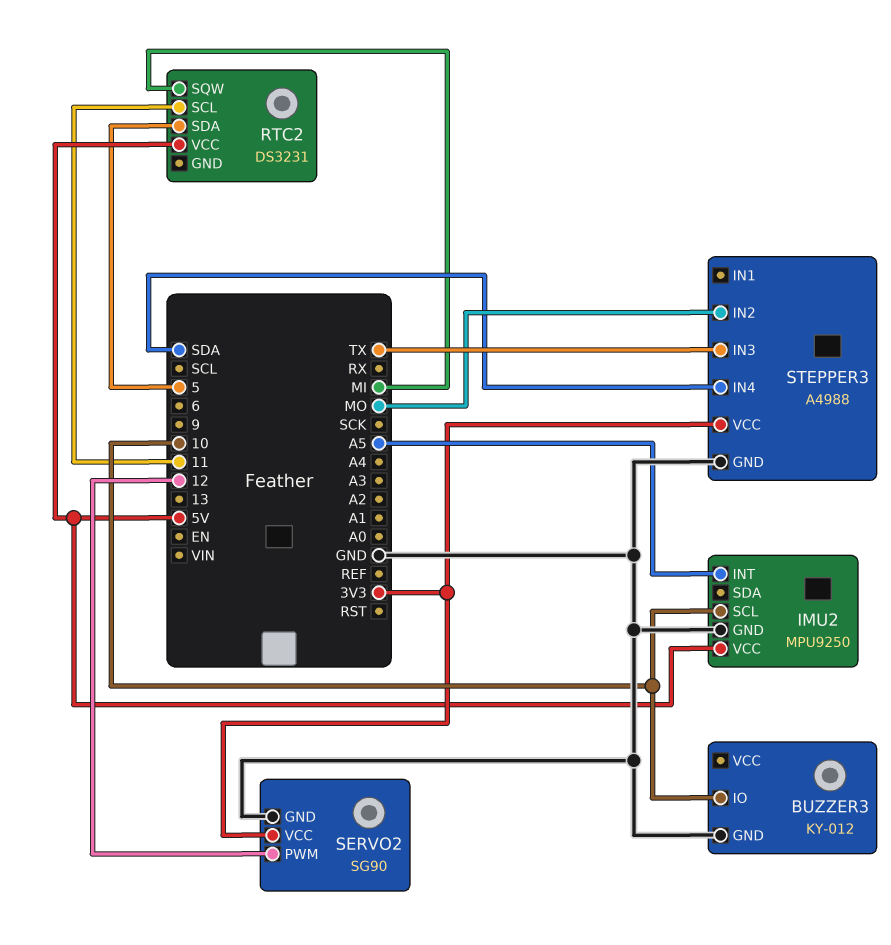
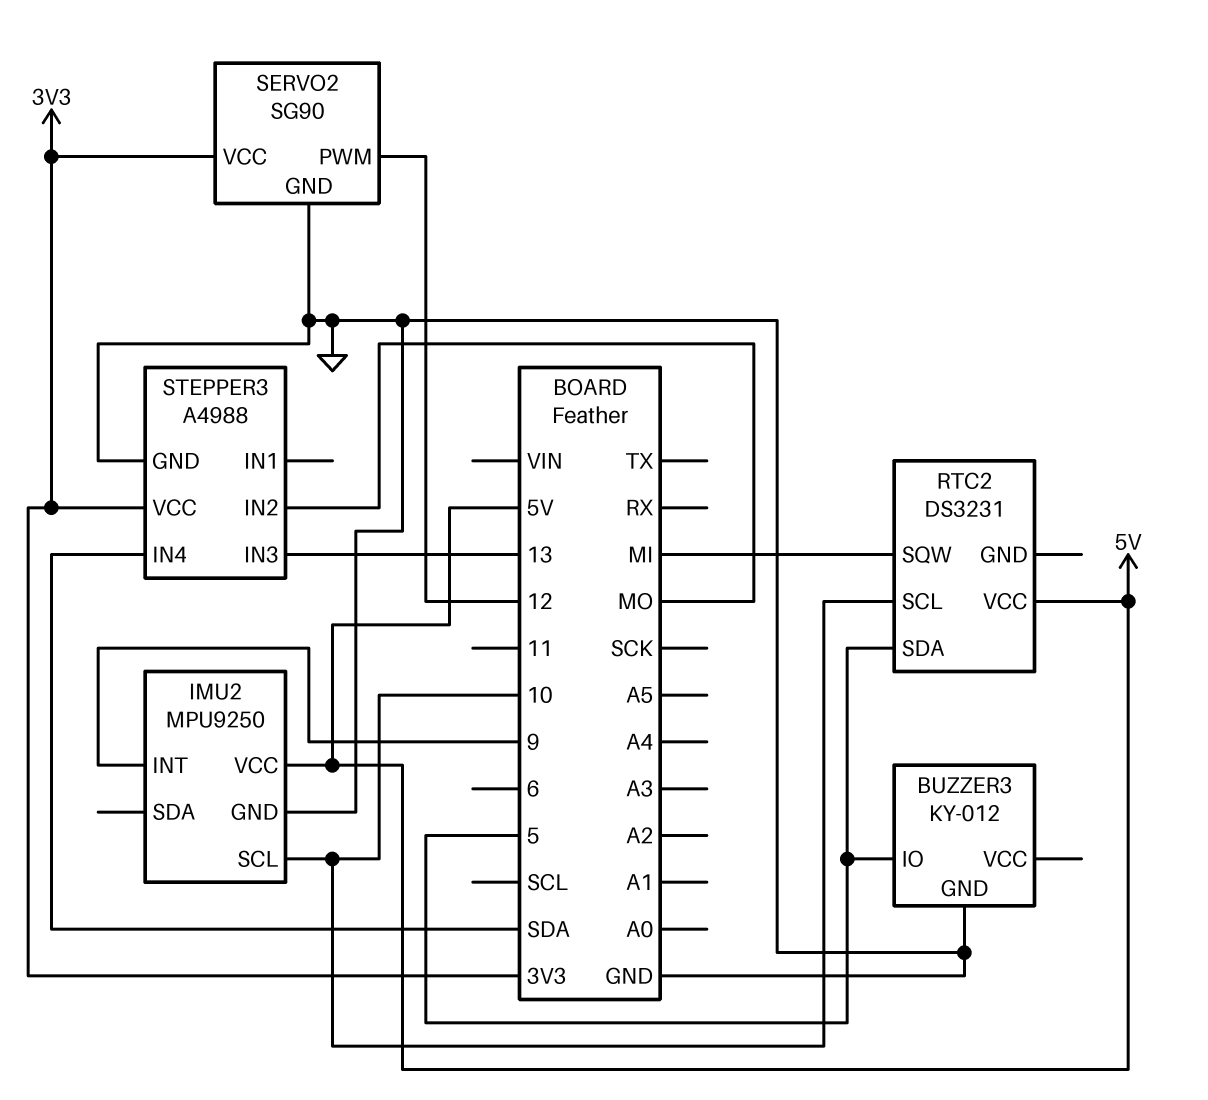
BUZZER3 pin IO: 10 -> 5
IMU2 pin INT: A5 -> 9
RTC2 pin SCL: 11 -> 10
STEPPER3 pin IN3: TX -> 13

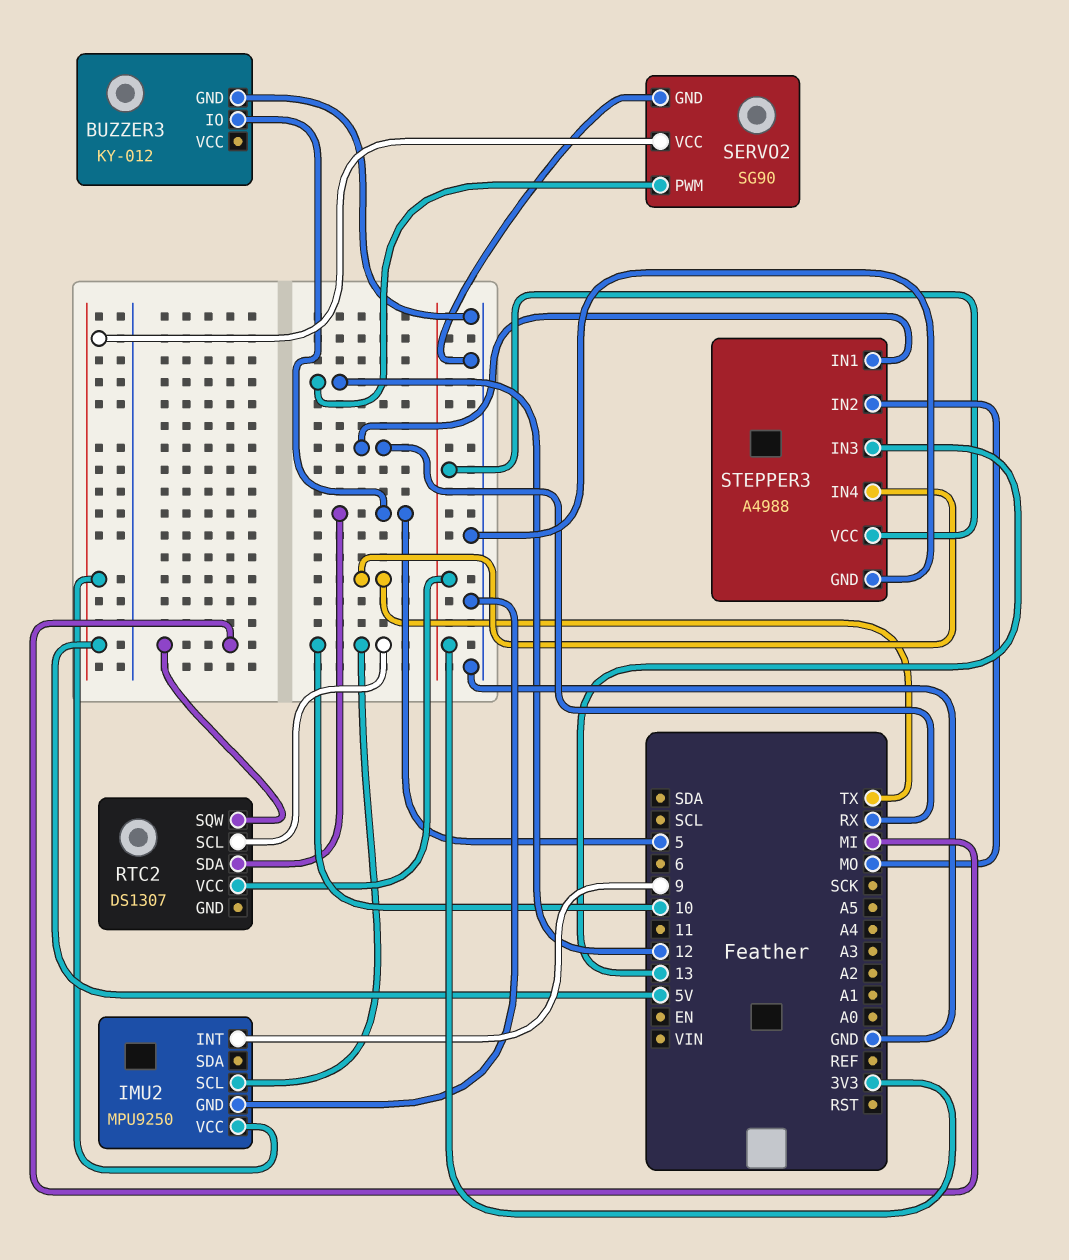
RTC2: DS3231 -> DS1307
RTC2 pin VCC: 5V -> 3V3
SERVO2 pin VCC: 3V3 -> 5V
STEPPER3 pin IN1: none -> RX
STEPPER3 pin IN4: SDA -> TX

